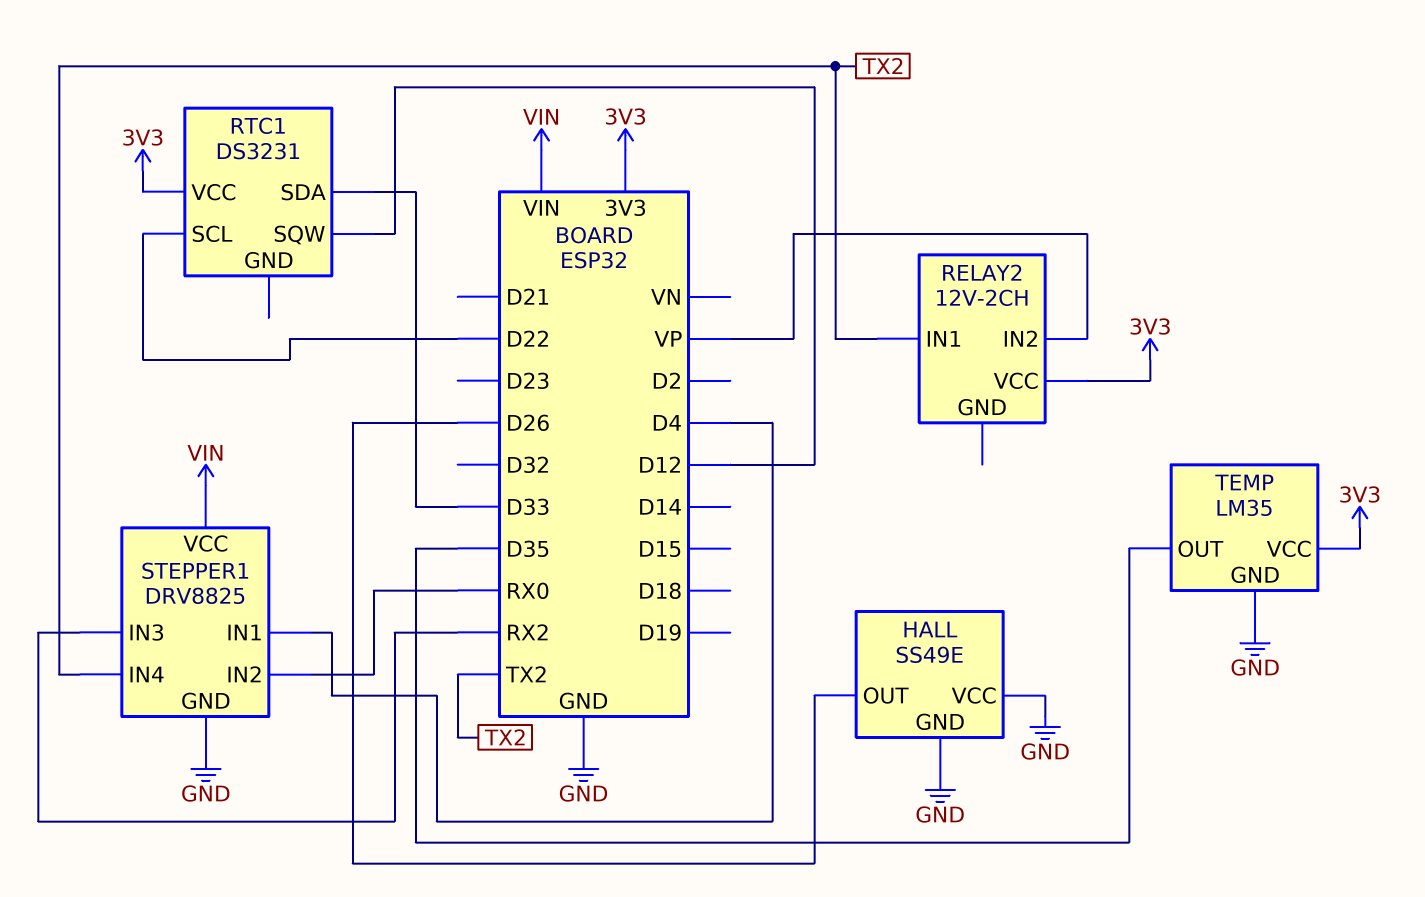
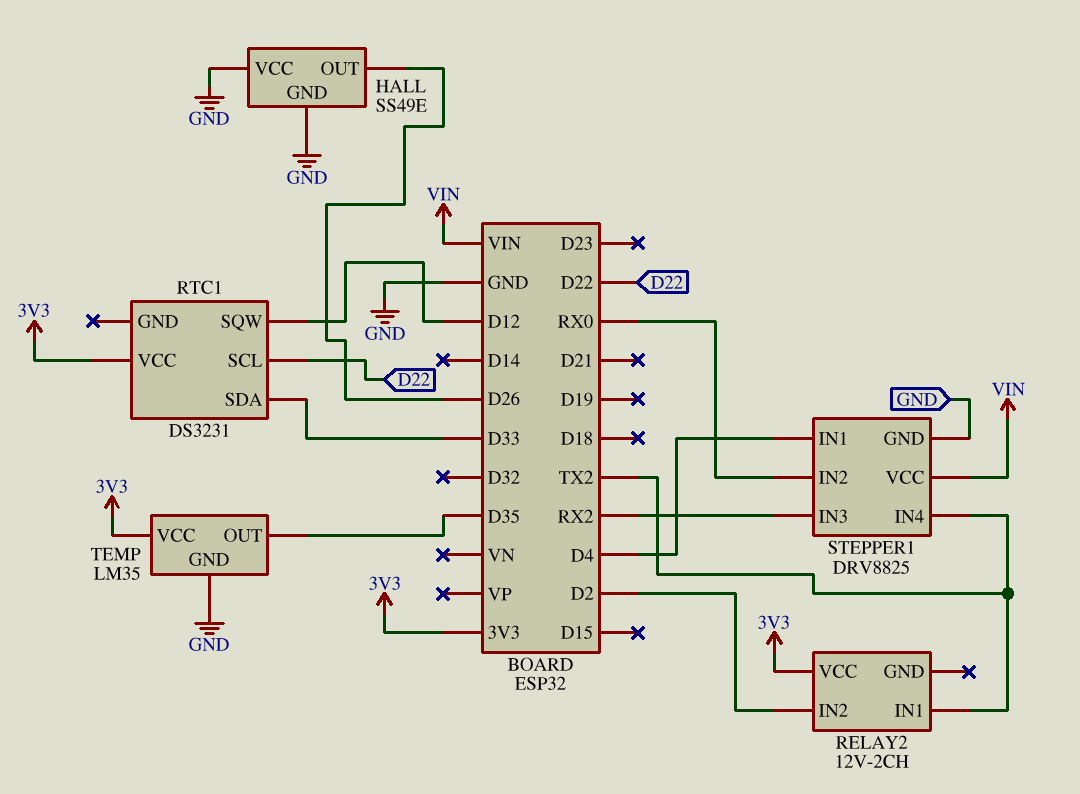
RELAY2 pin IN2: VP -> D2

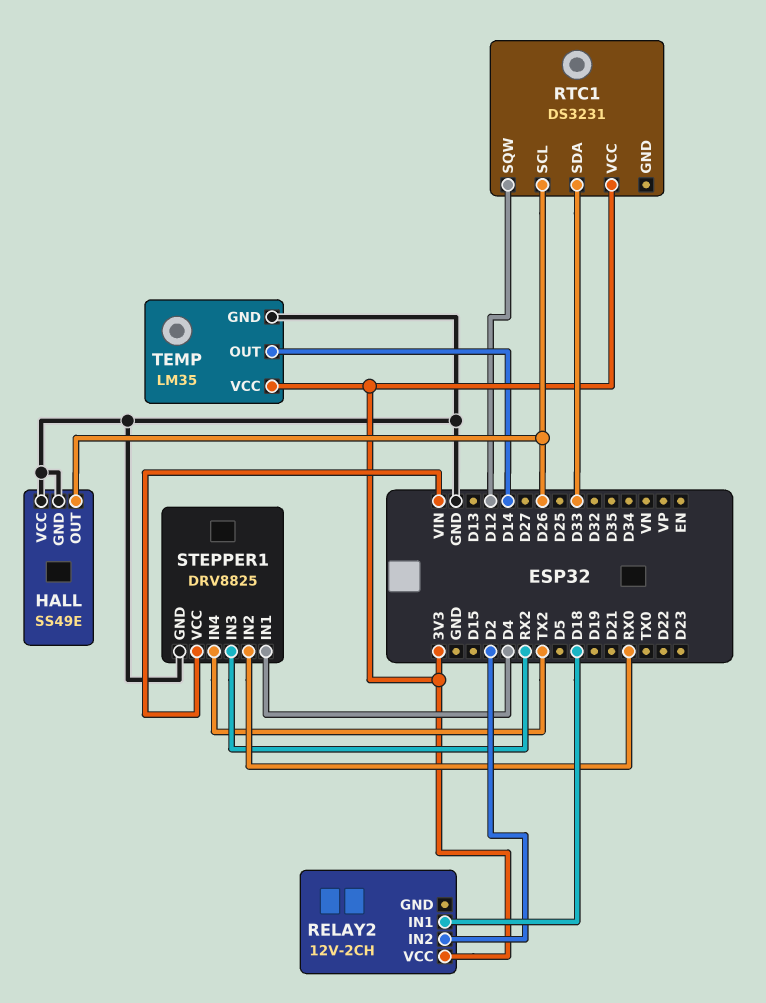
RELAY2 pin IN1: TX2 -> D18
RTC1 pin SCL: D22 -> D26
TEMP pin OUT: D35 -> D14

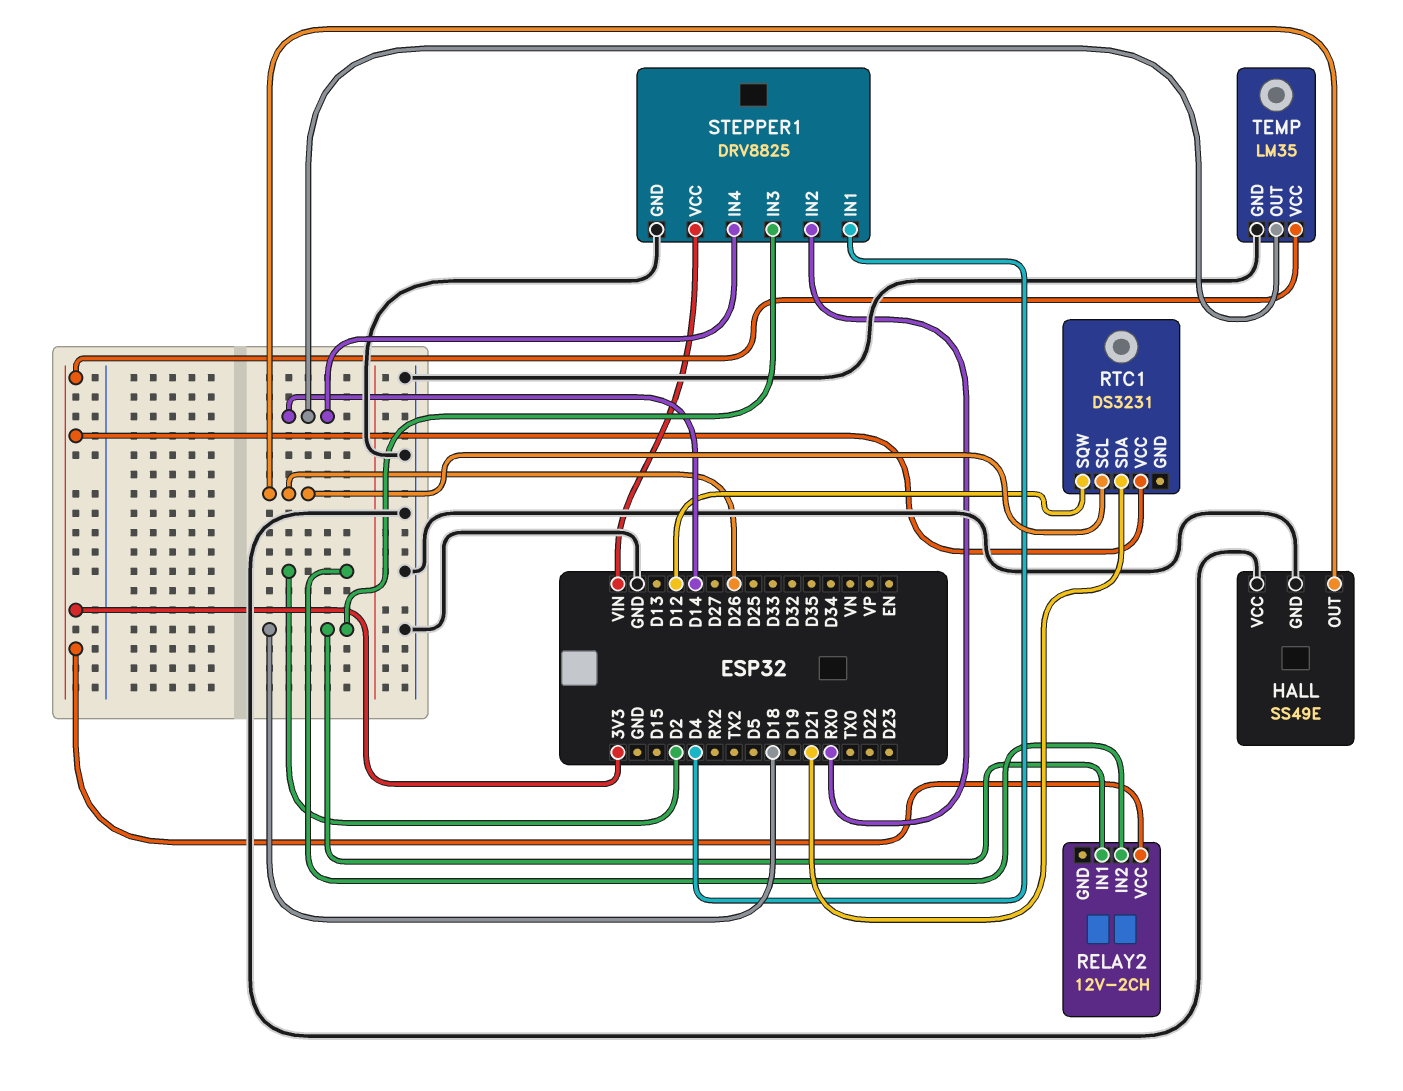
RTC1 pin SDA: D33 -> D21
STEPPER1 pin IN3: RX2 -> D18
STEPPER1 pin IN4: TX2 -> D14

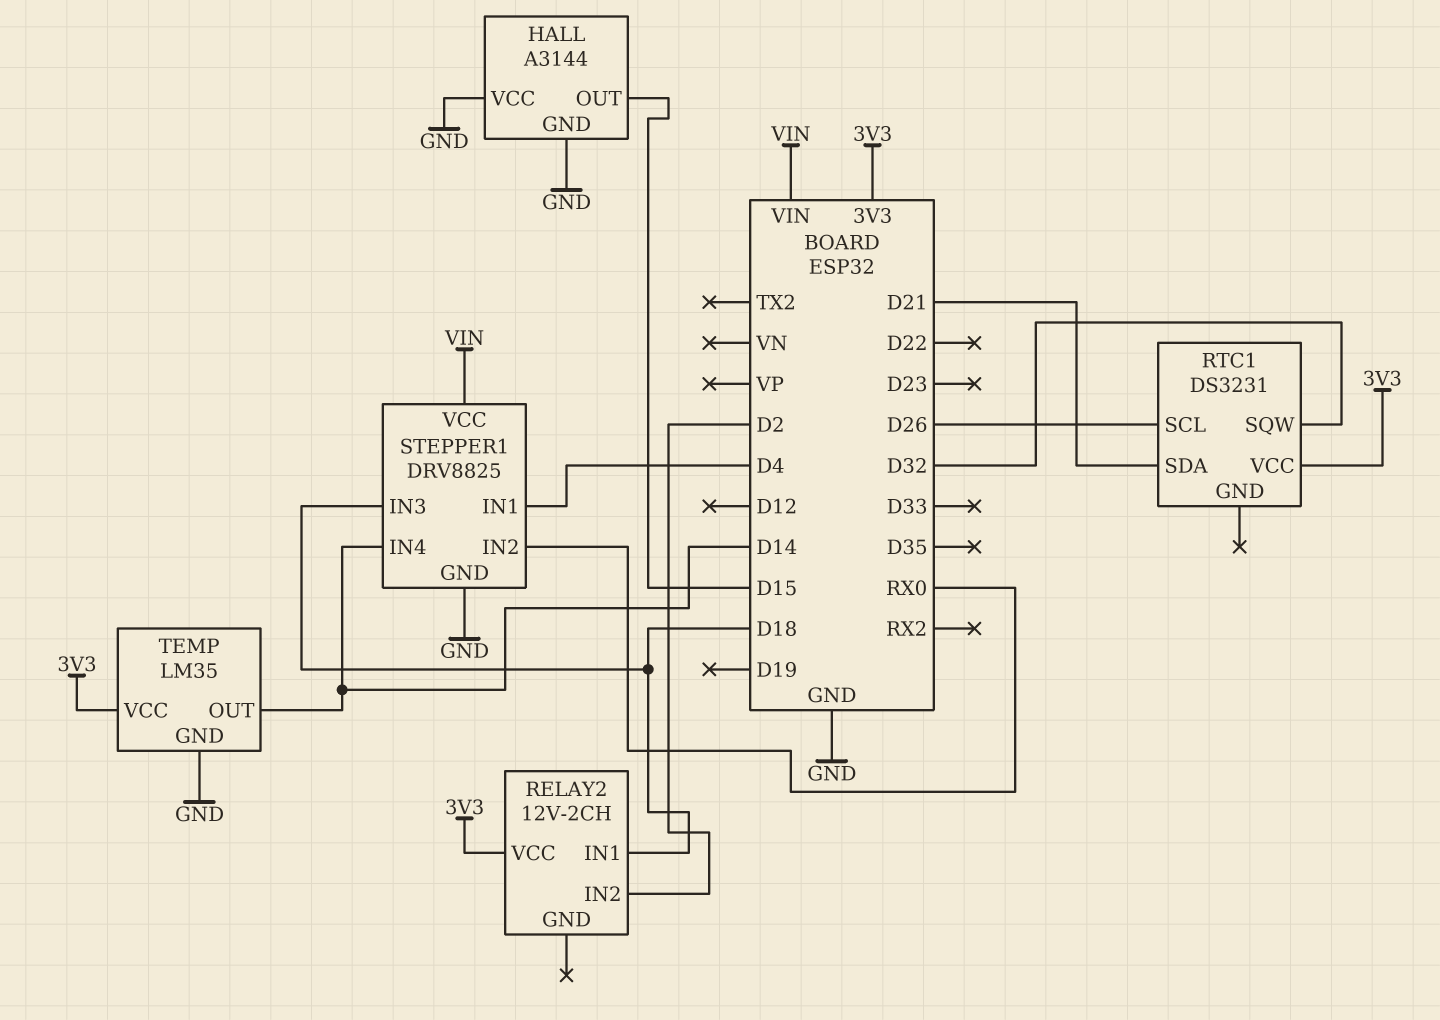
HALL: SS49E -> A3144
HALL pin OUT: D26 -> D15
RTC1 pin SQW: D12 -> D32

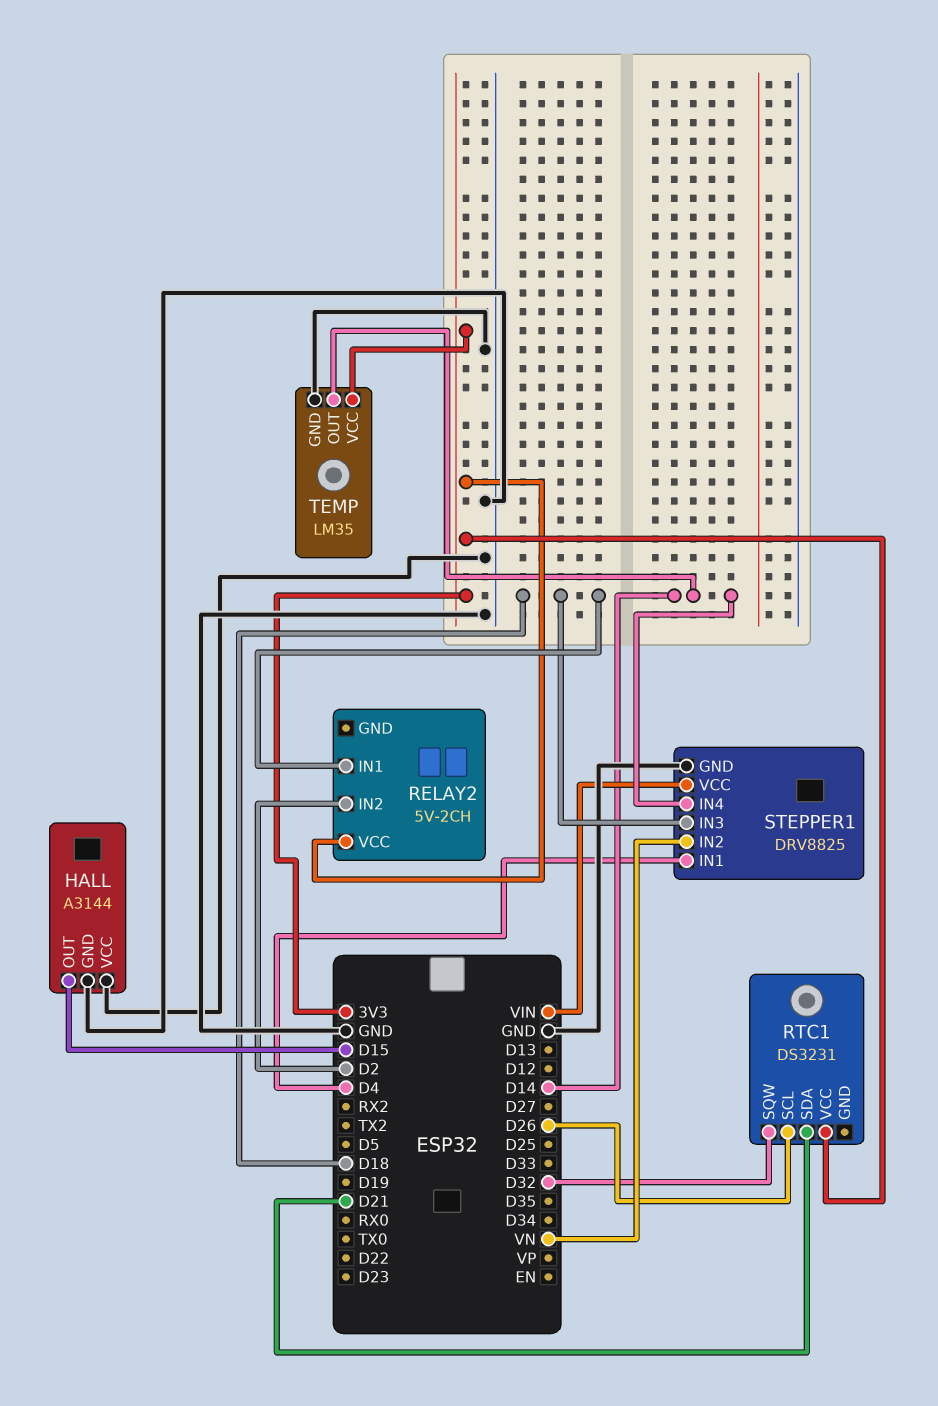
RELAY2: 12V-2CH -> 5V-2CH
STEPPER1 pin IN2: RX0 -> VN

